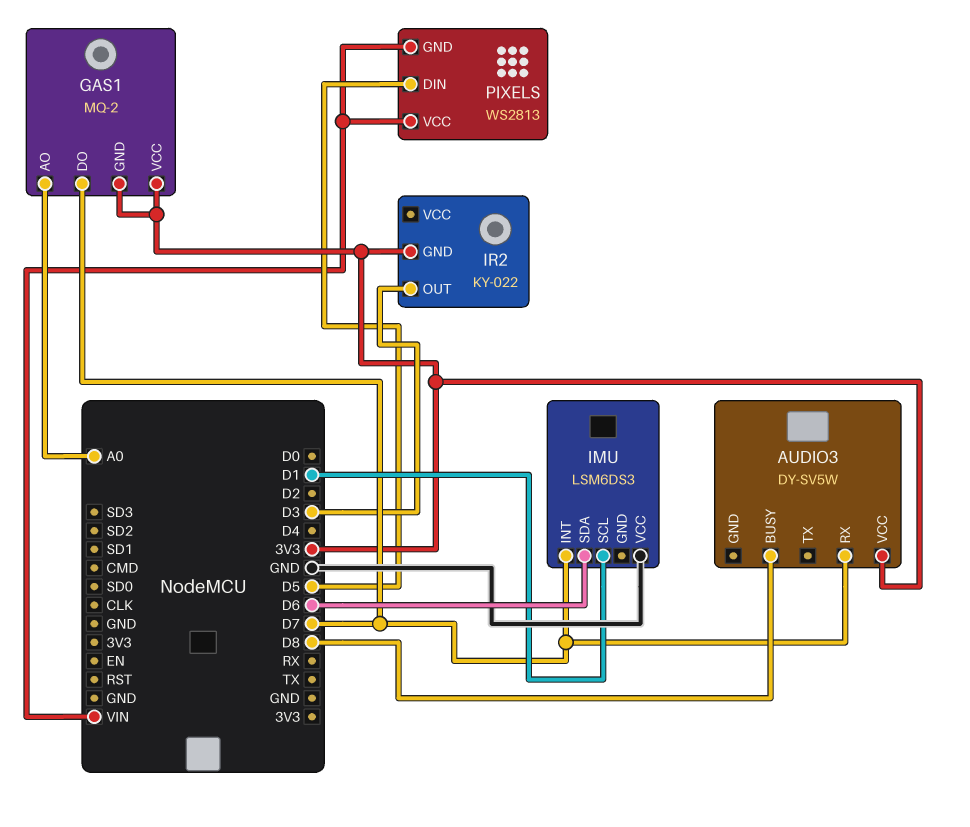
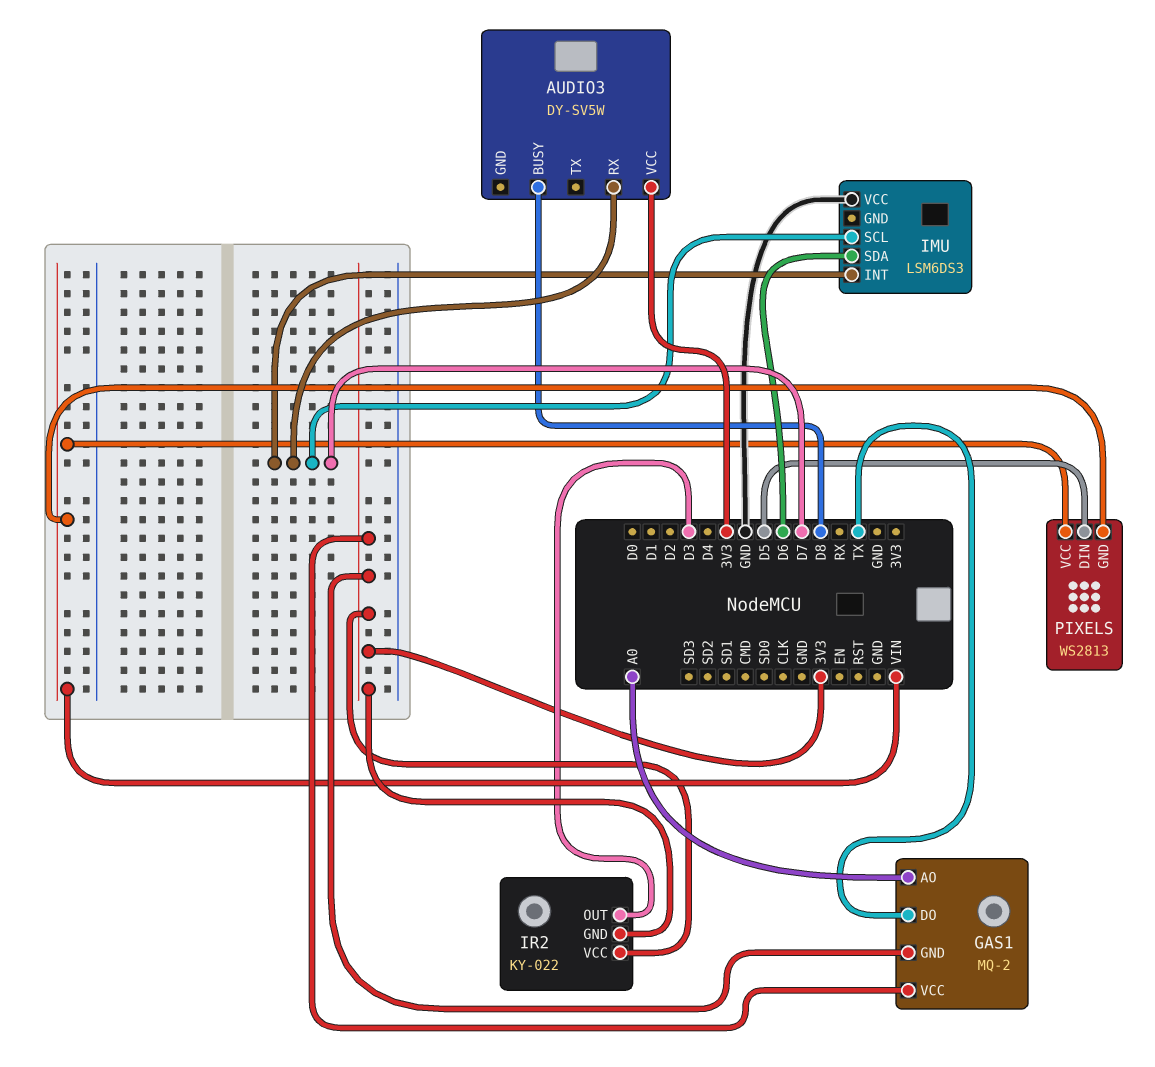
GAS1 pin DO: D7 -> TX
IMU pin SCL: D1 -> D7
IR2 pin VCC: none -> 3V3

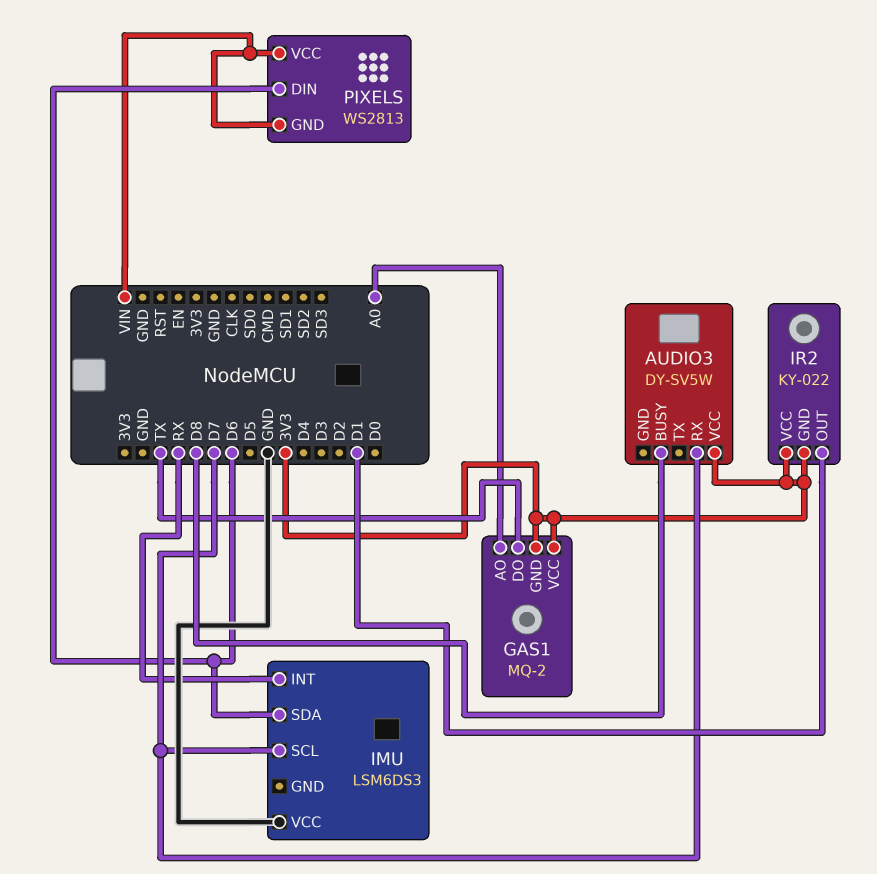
IMU pin INT: D7 -> RX
IR2 pin OUT: D3 -> D1
PIXELS pin DIN: D5 -> D6

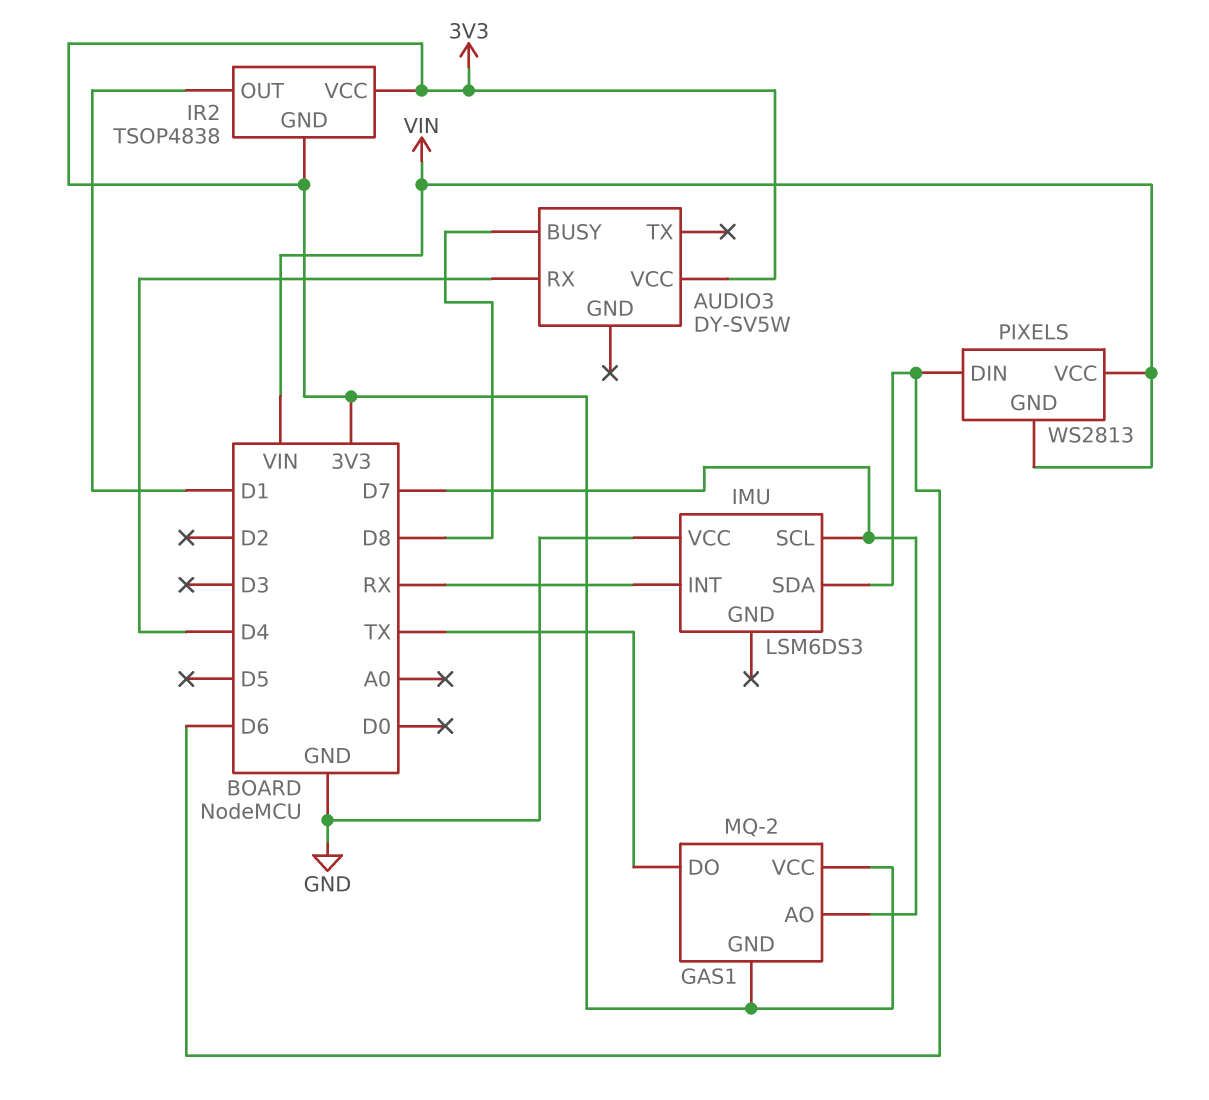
AUDIO3 pin RX: D7 -> D4
GAS1 pin AO: A0 -> D7
IR2: KY-022 -> TSOP4838

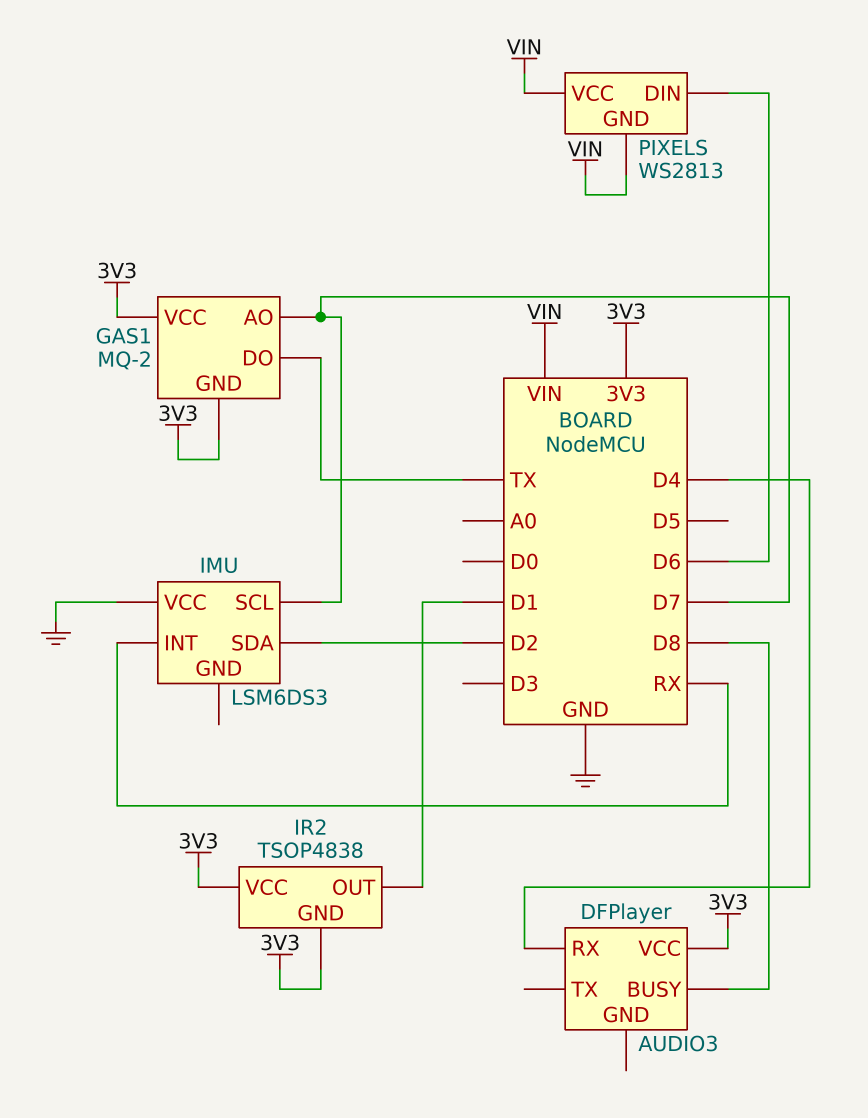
AUDIO3: DY-SV5W -> DFPlayer
IMU pin SDA: D6 -> D2

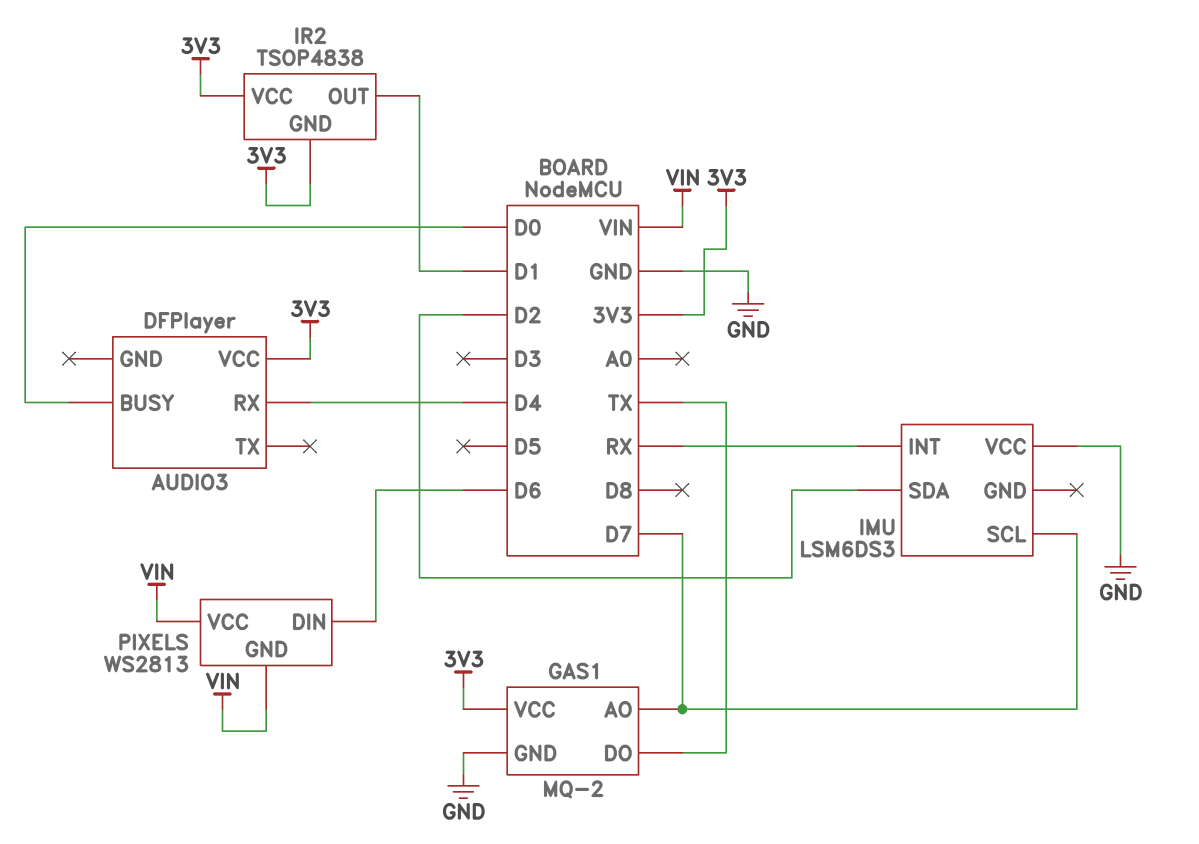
AUDIO3 pin BUSY: D8 -> D0
GAS1 pin GND: 3V3 -> GND

